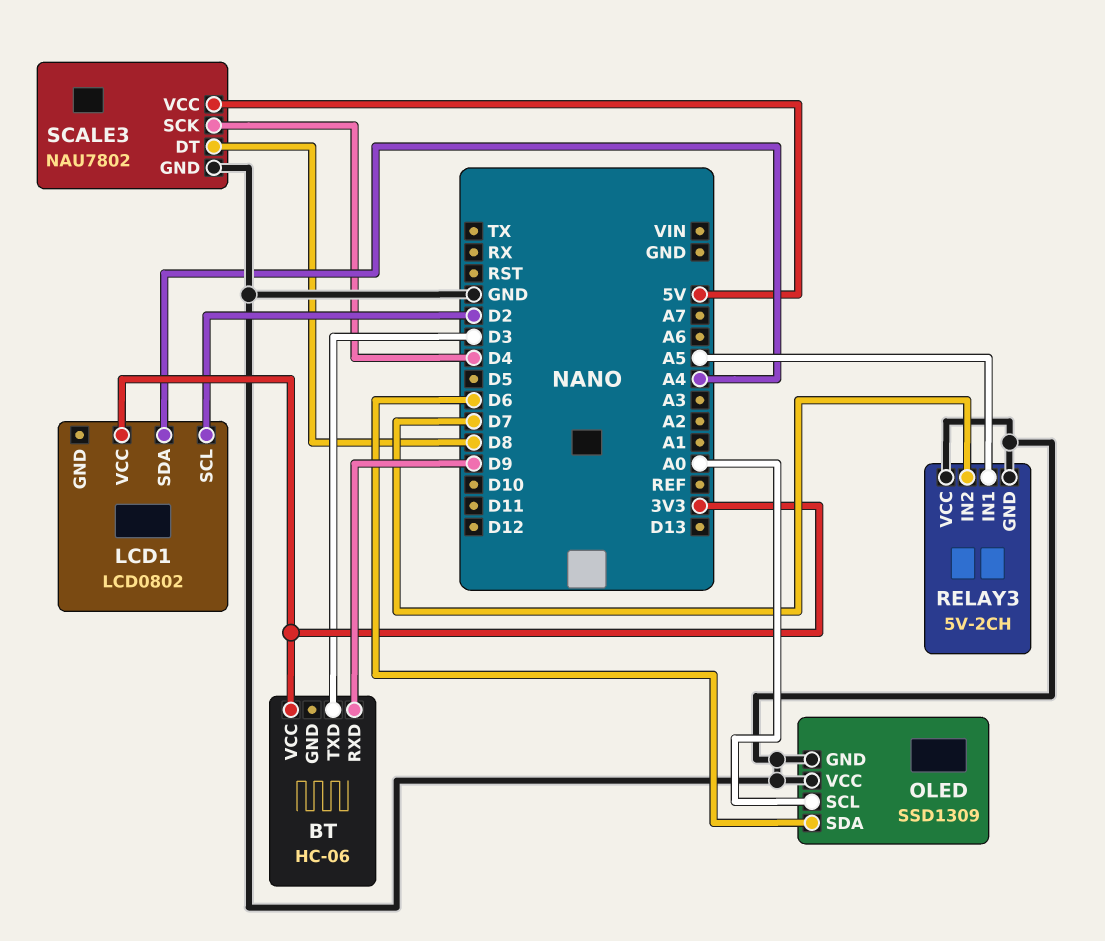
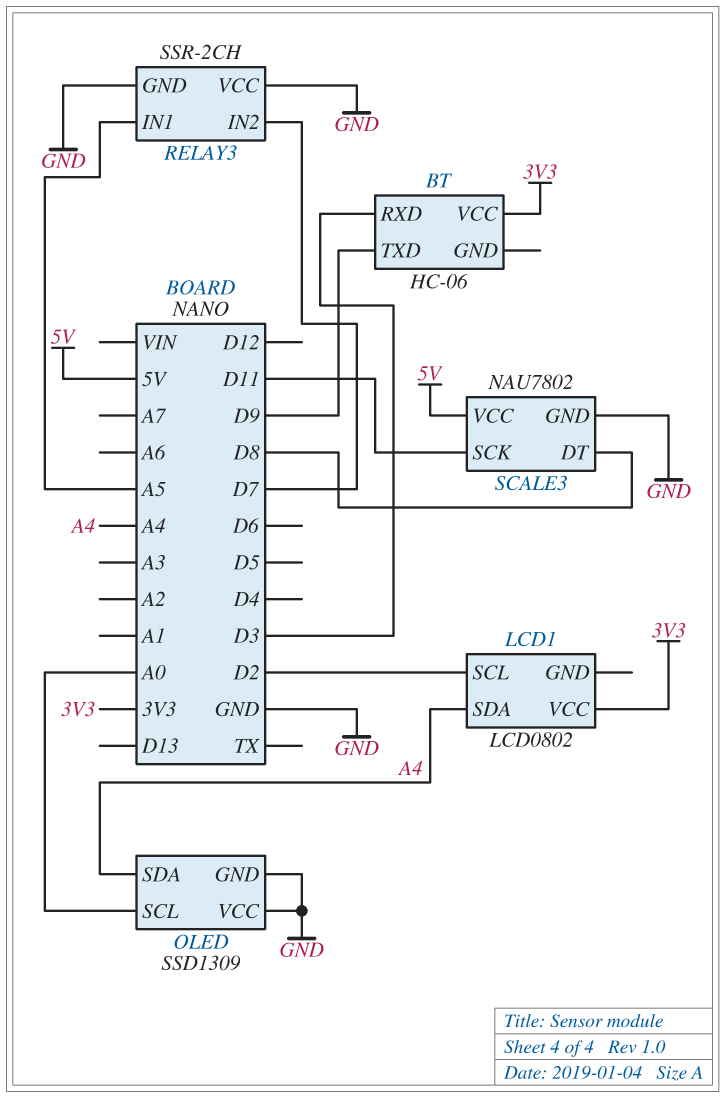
BT pin RXD: D9 -> D3
BT pin TXD: D3 -> D9
OLED pin SDA: D6 -> A4
RELAY3: 5V-2CH -> SSR-2CH
SCALE3 pin SCK: D4 -> D11

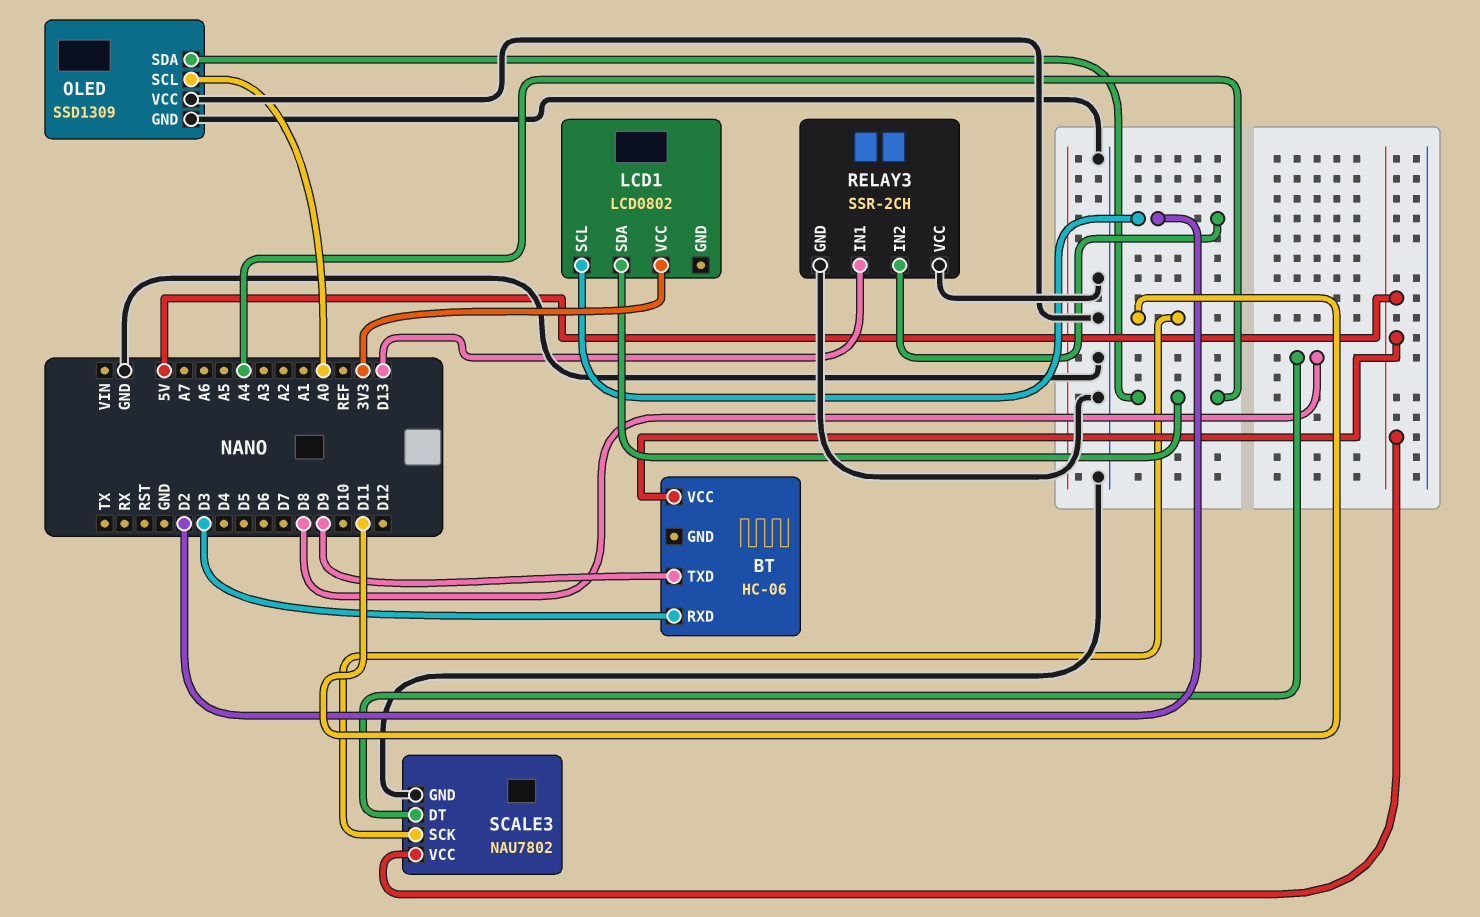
BT pin VCC: 3V3 -> 5V
RELAY3 pin IN1: A5 -> D13
RELAY3 pin IN2: D7 -> D2

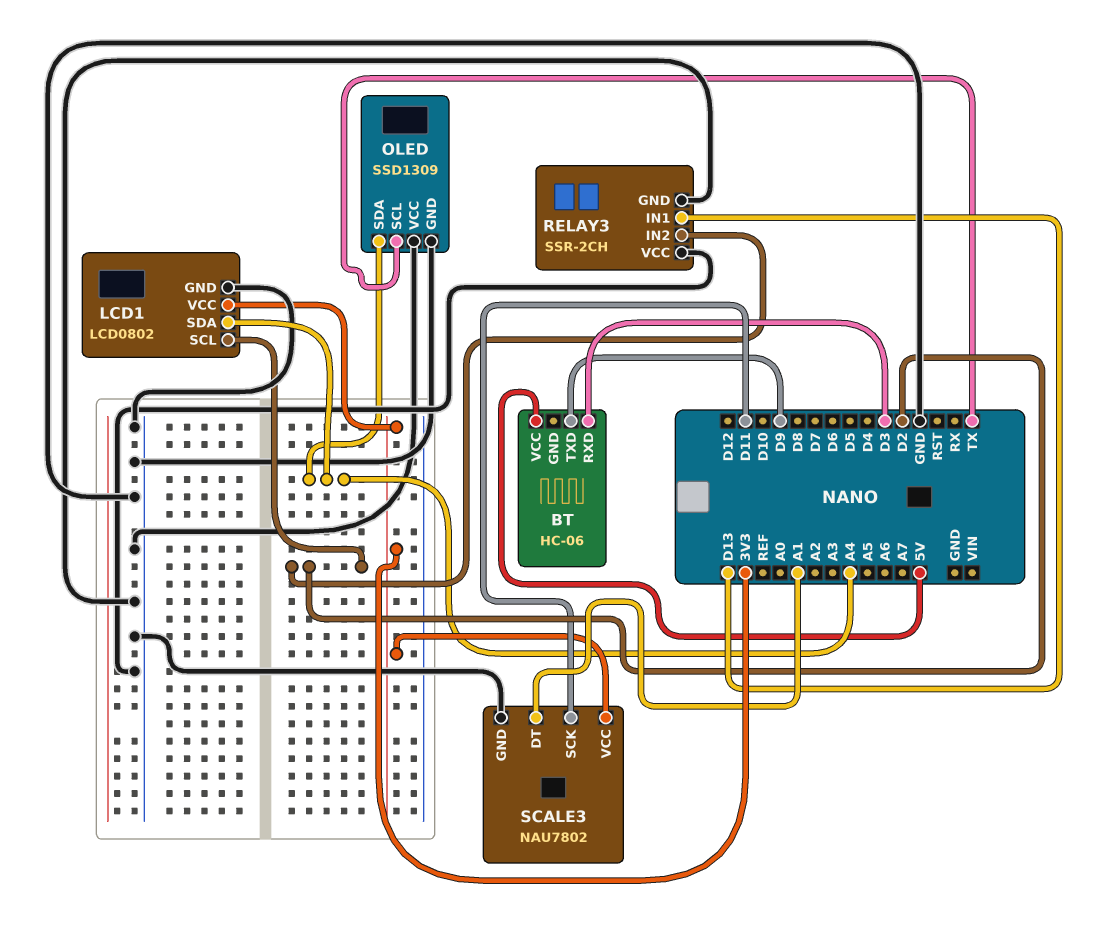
LCD1 pin GND: none -> GND
OLED pin SCL: A0 -> TX
SCALE3 pin DT: D8 -> A1
SCALE3 pin VCC: 5V -> 3V3

